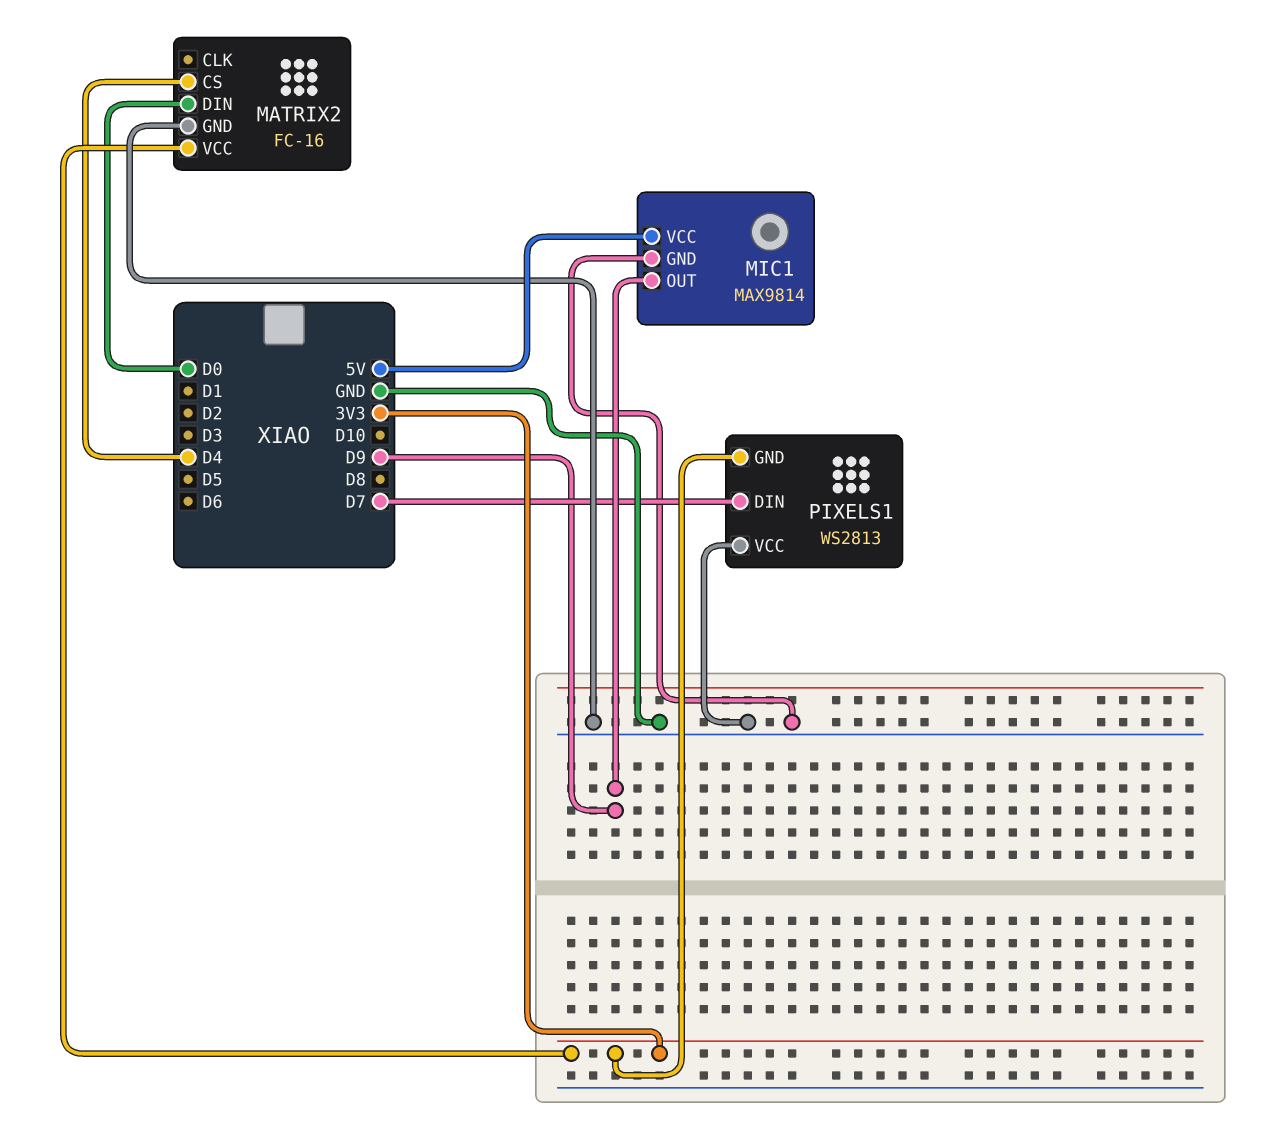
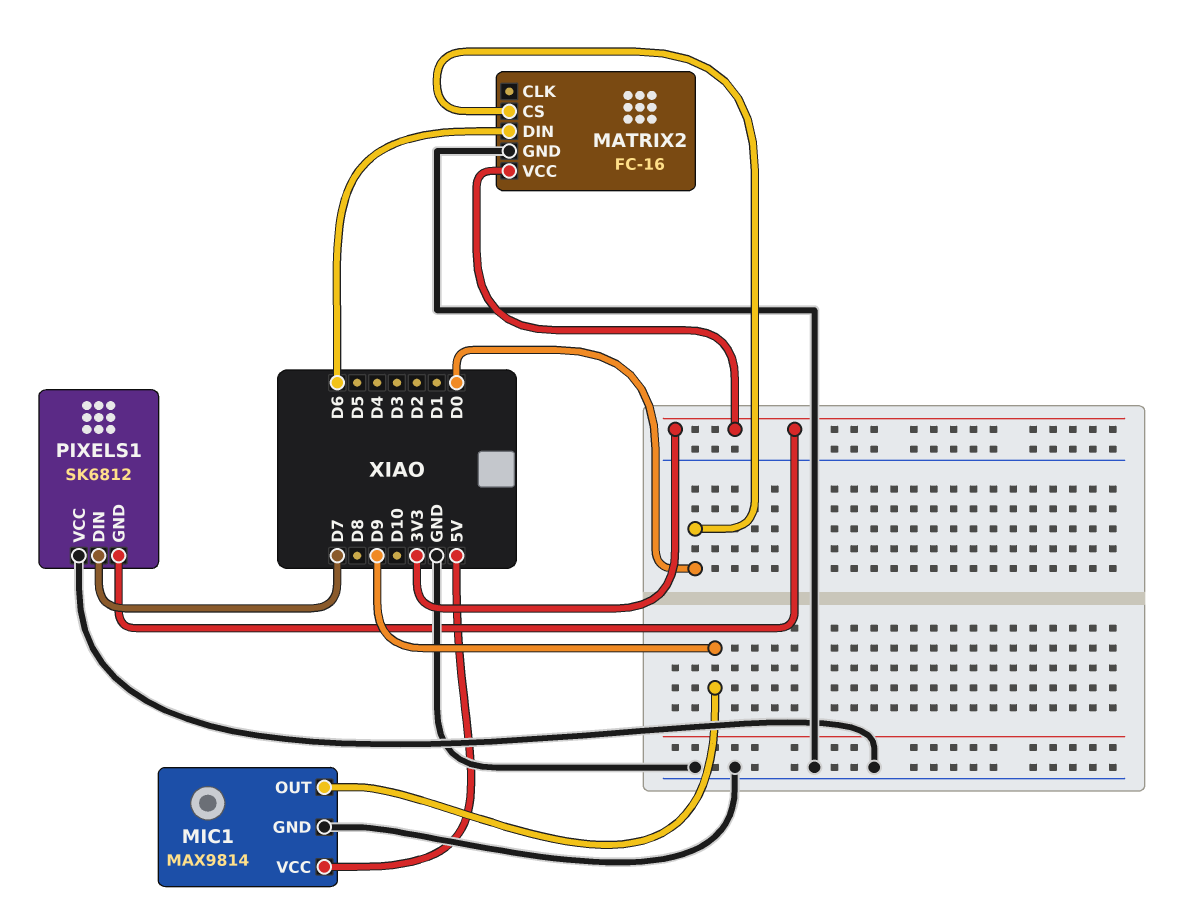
MATRIX2 pin CS: D4 -> D0
MATRIX2 pin DIN: D0 -> D6
PIXELS1: WS2813 -> SK6812

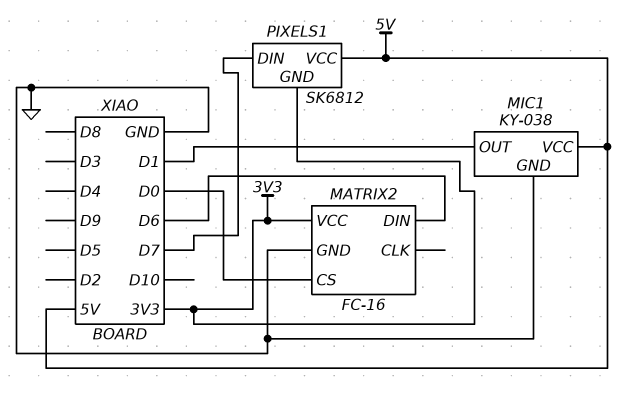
MIC1: MAX9814 -> KY-038
MIC1 pin OUT: D9 -> D1
PIXELS1 pin VCC: GND -> 5V

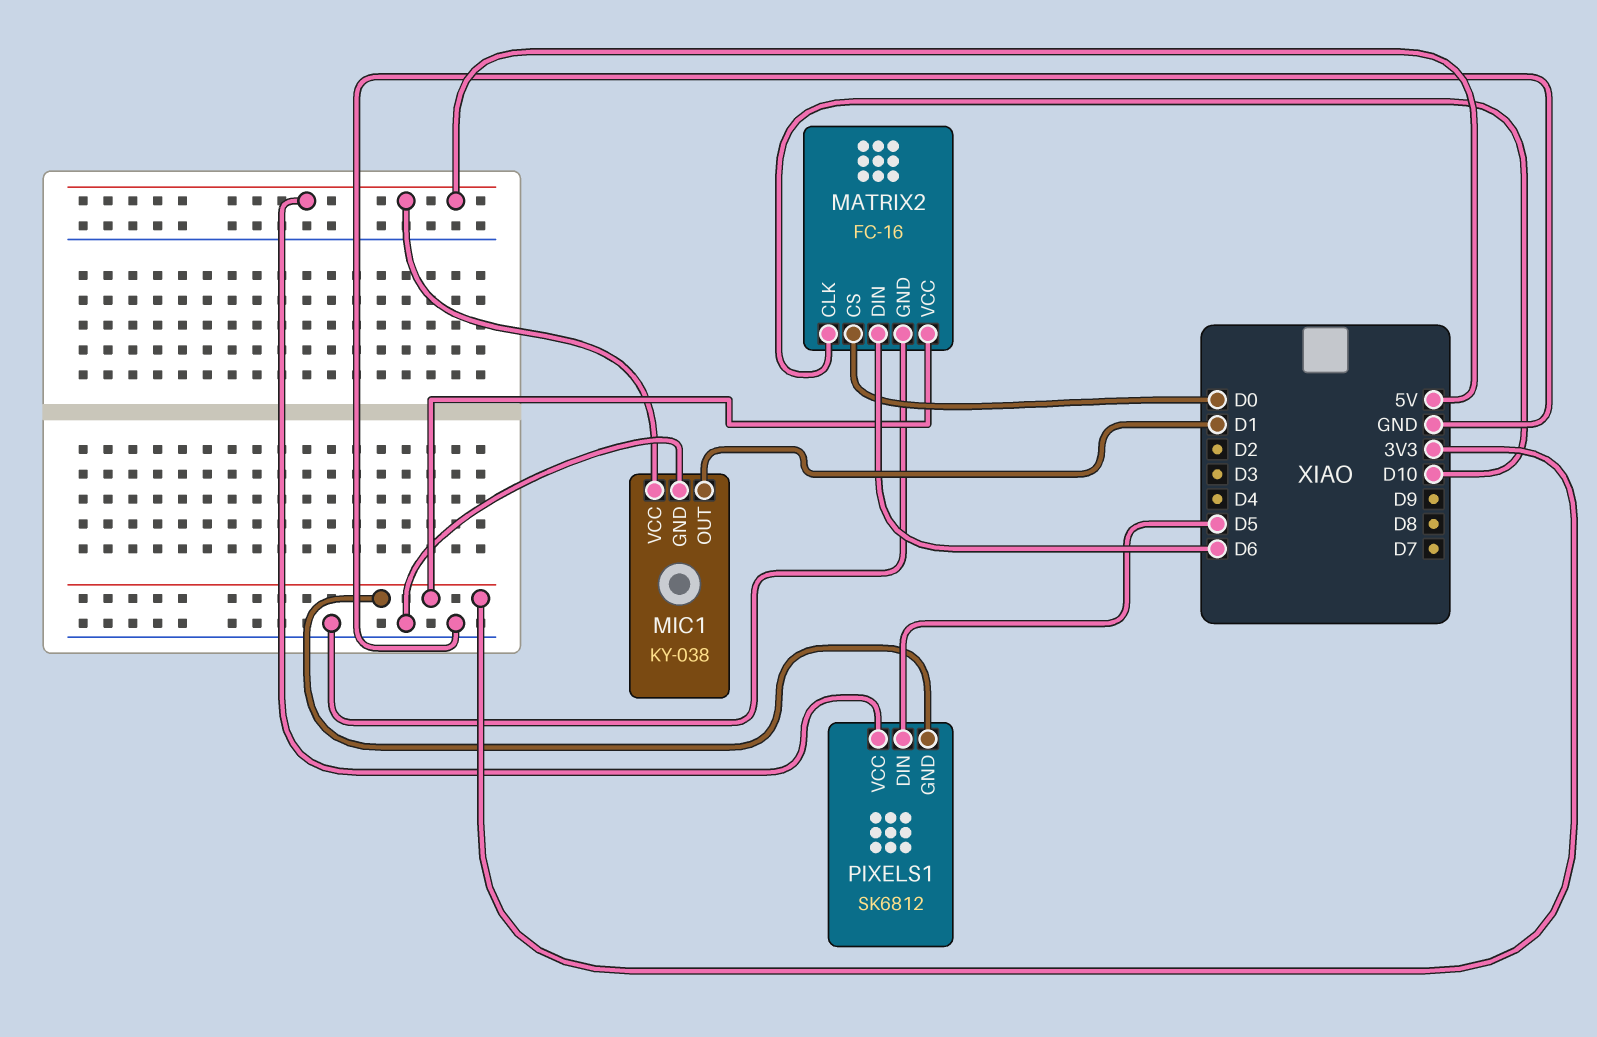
MATRIX2 pin CLK: none -> D10
PIXELS1 pin DIN: D7 -> D5

